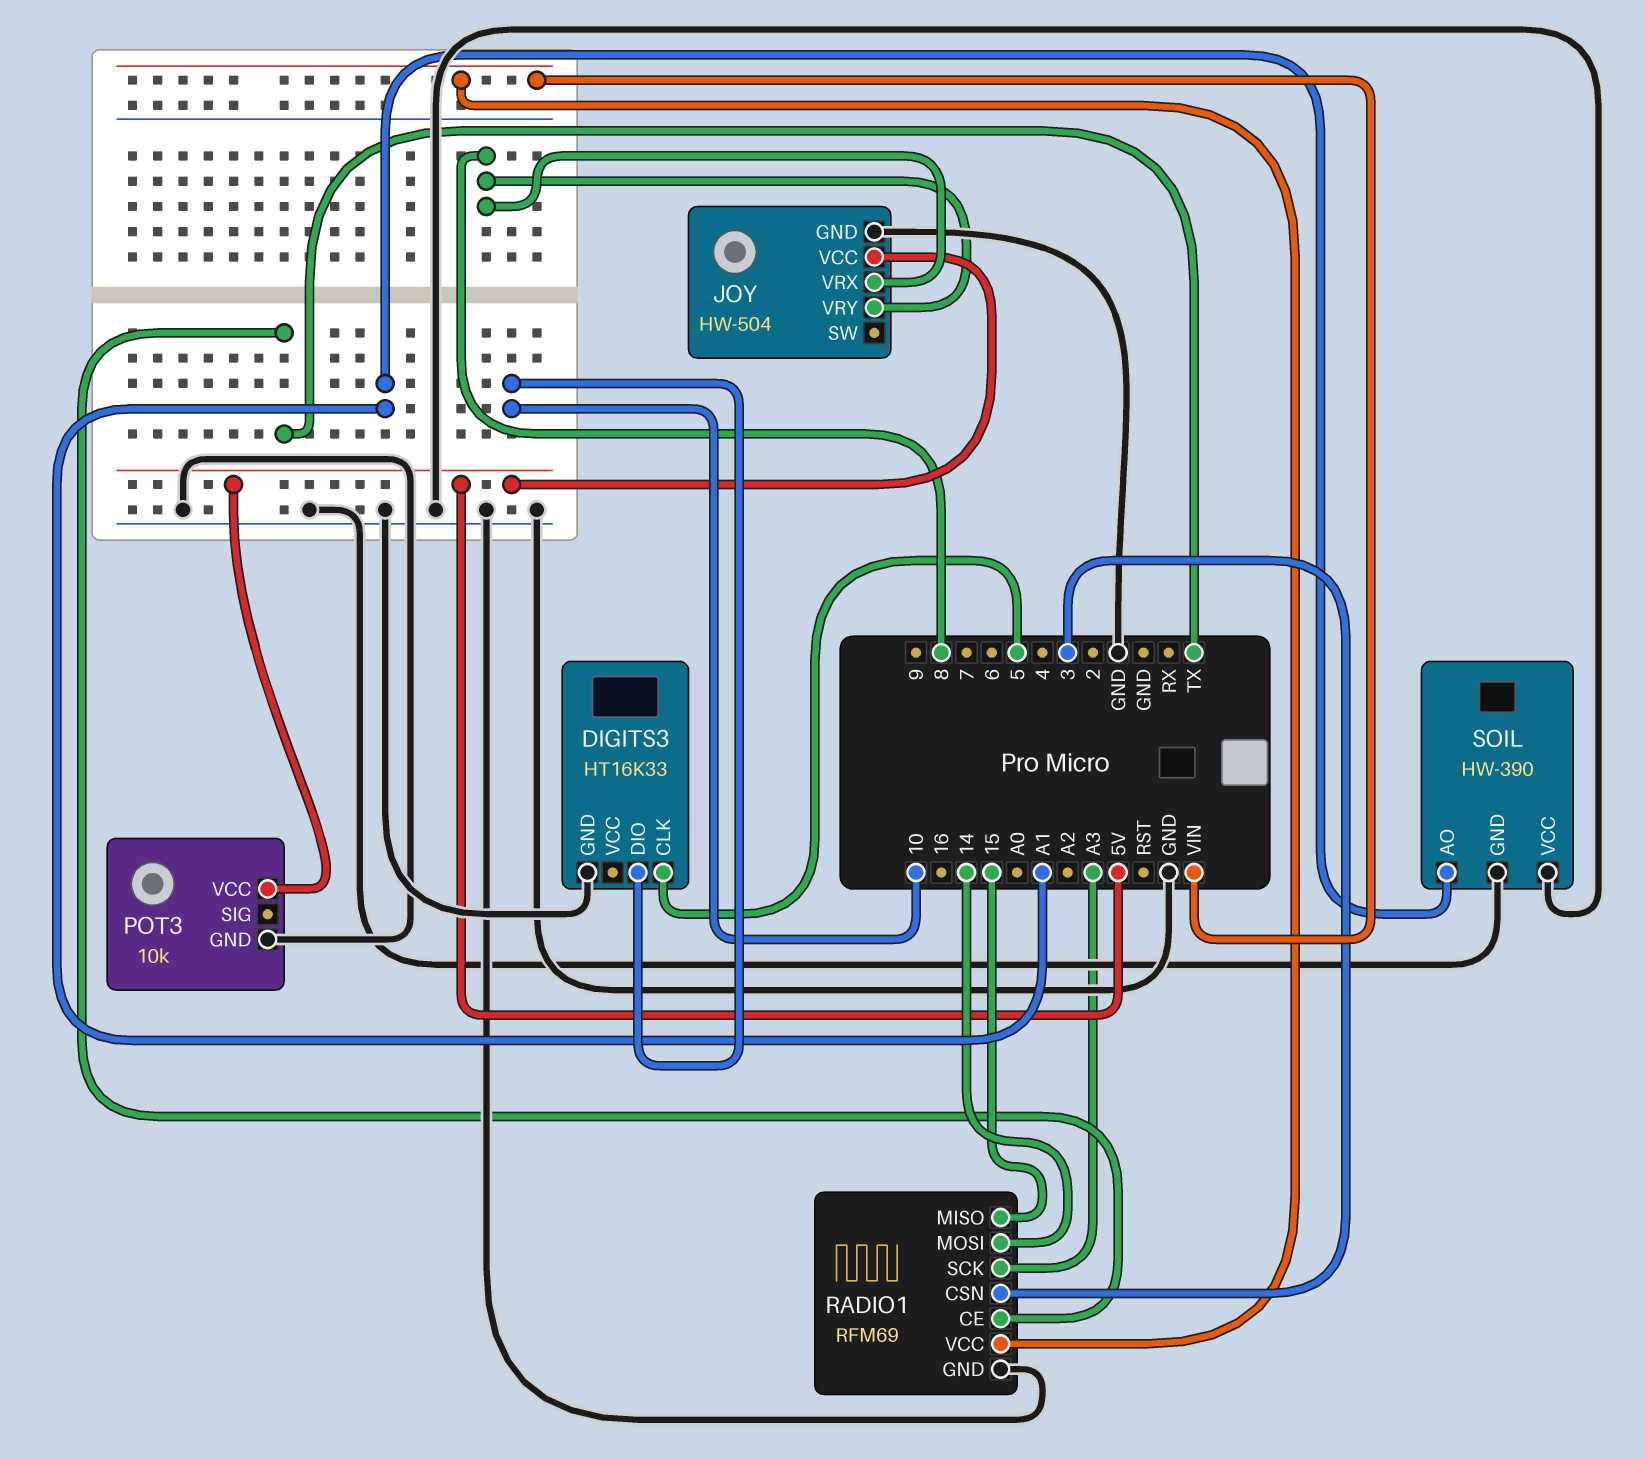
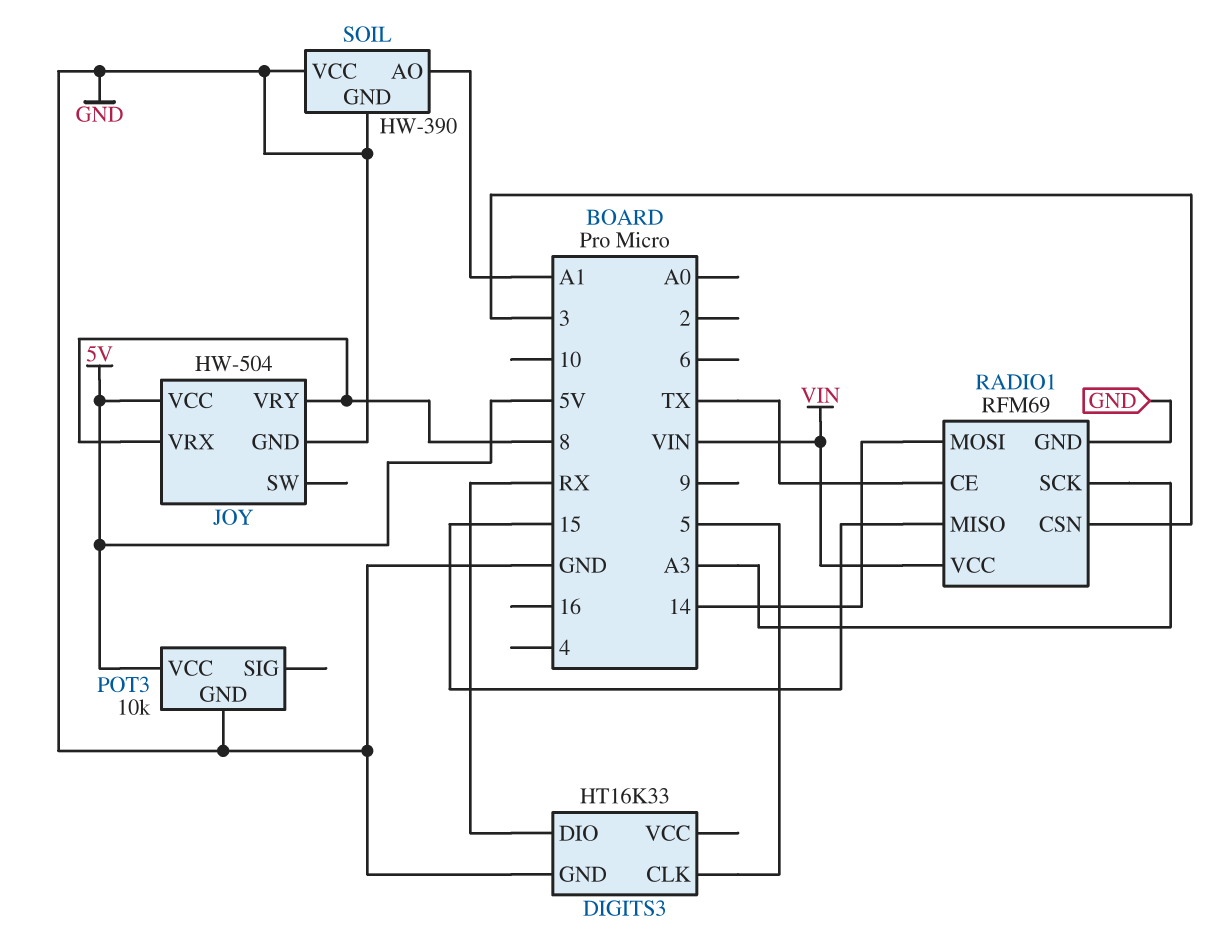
DIGITS3 pin DIO: 10 -> RX

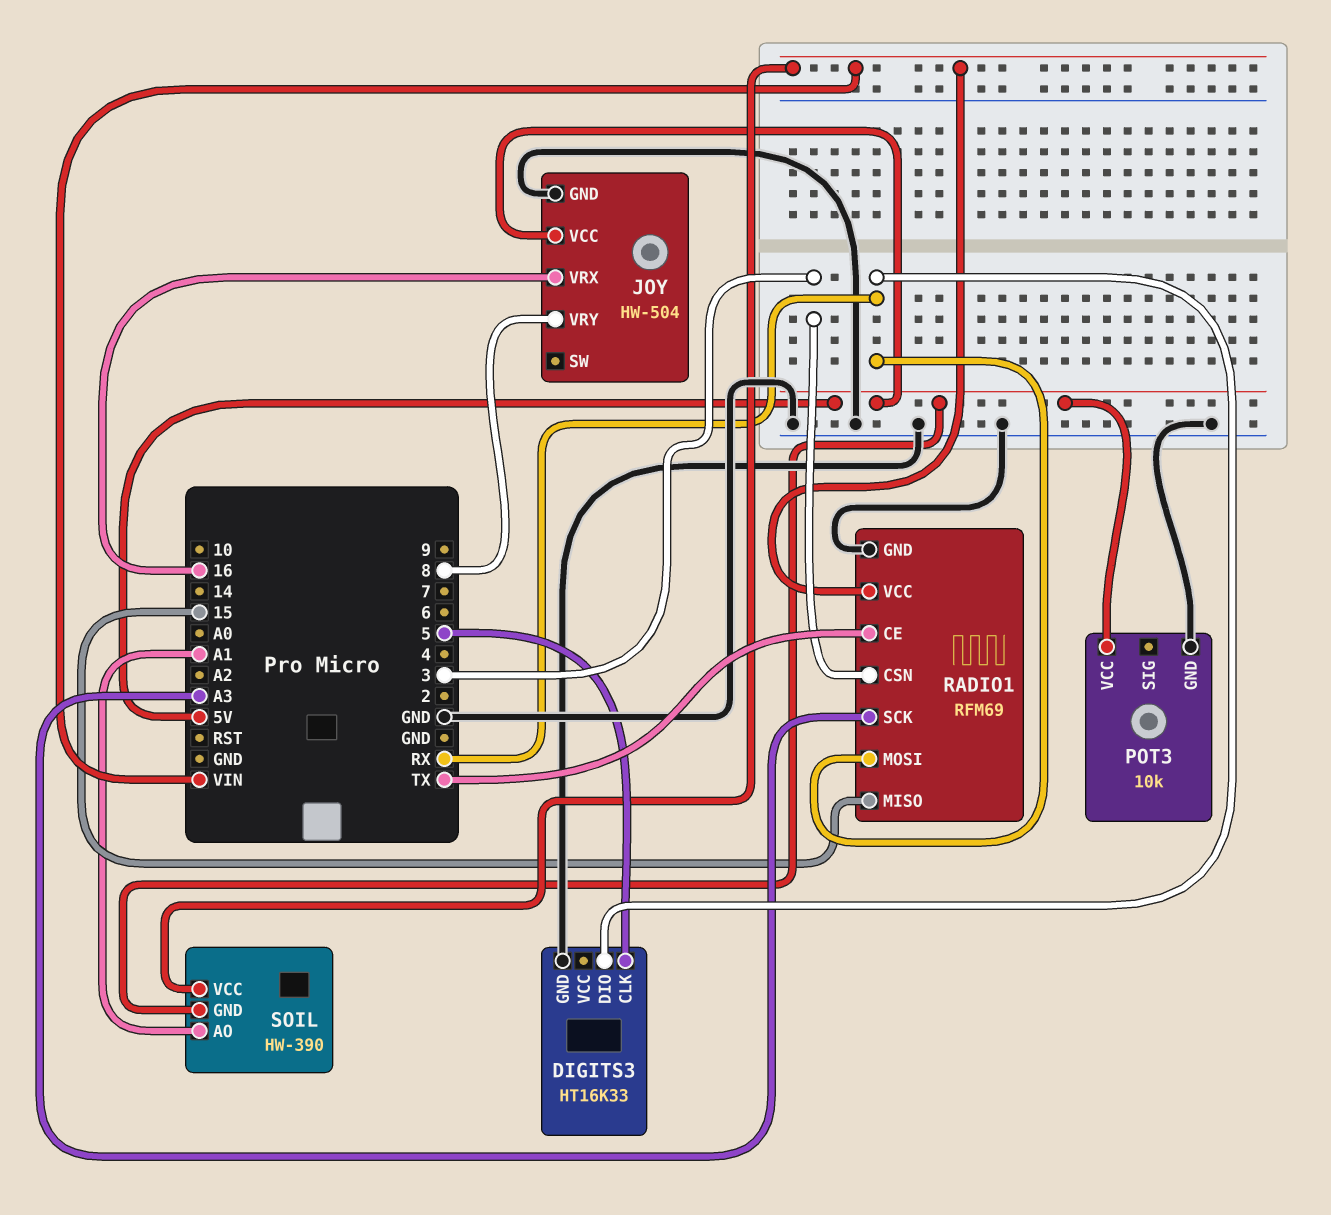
JOY pin VRX: 8 -> 16
RADIO1 pin MOSI: 14 -> RX
SOIL pin GND: GND -> 5V
SOIL pin VCC: GND -> VIN

